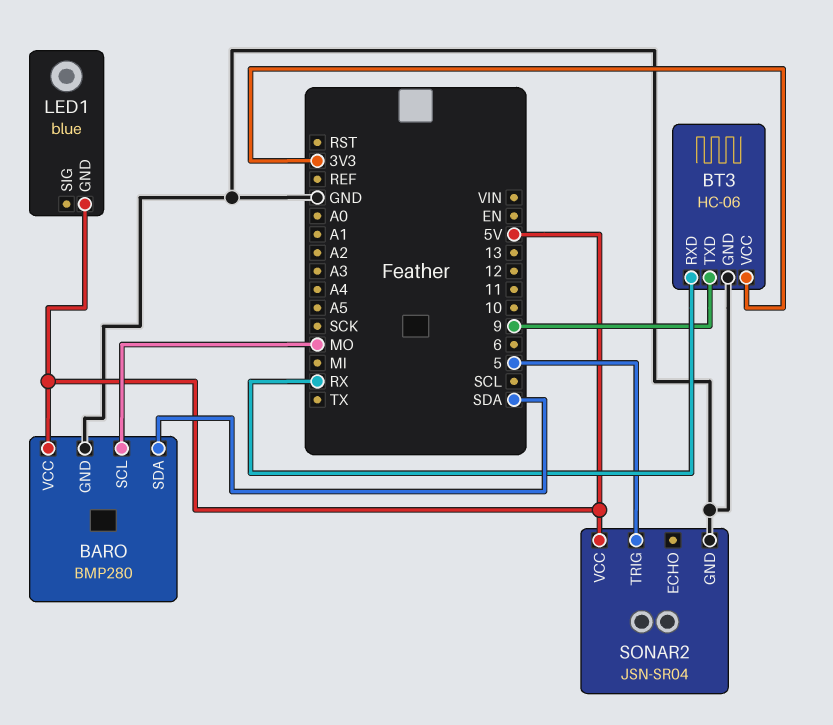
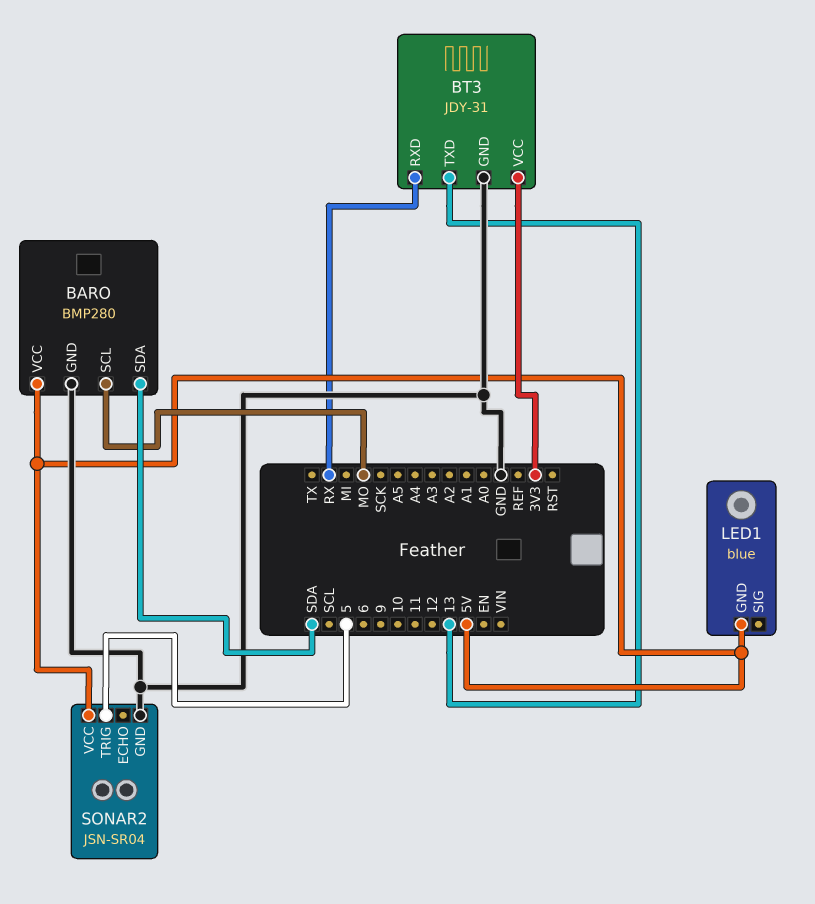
BT3: HC-06 -> JDY-31
BT3 pin TXD: 9 -> 13

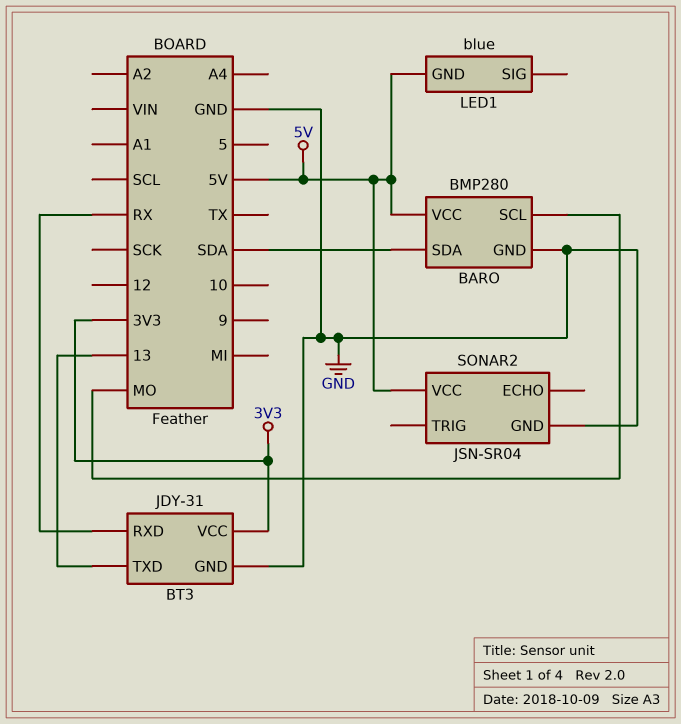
SONAR2 pin TRIG: 5 -> none

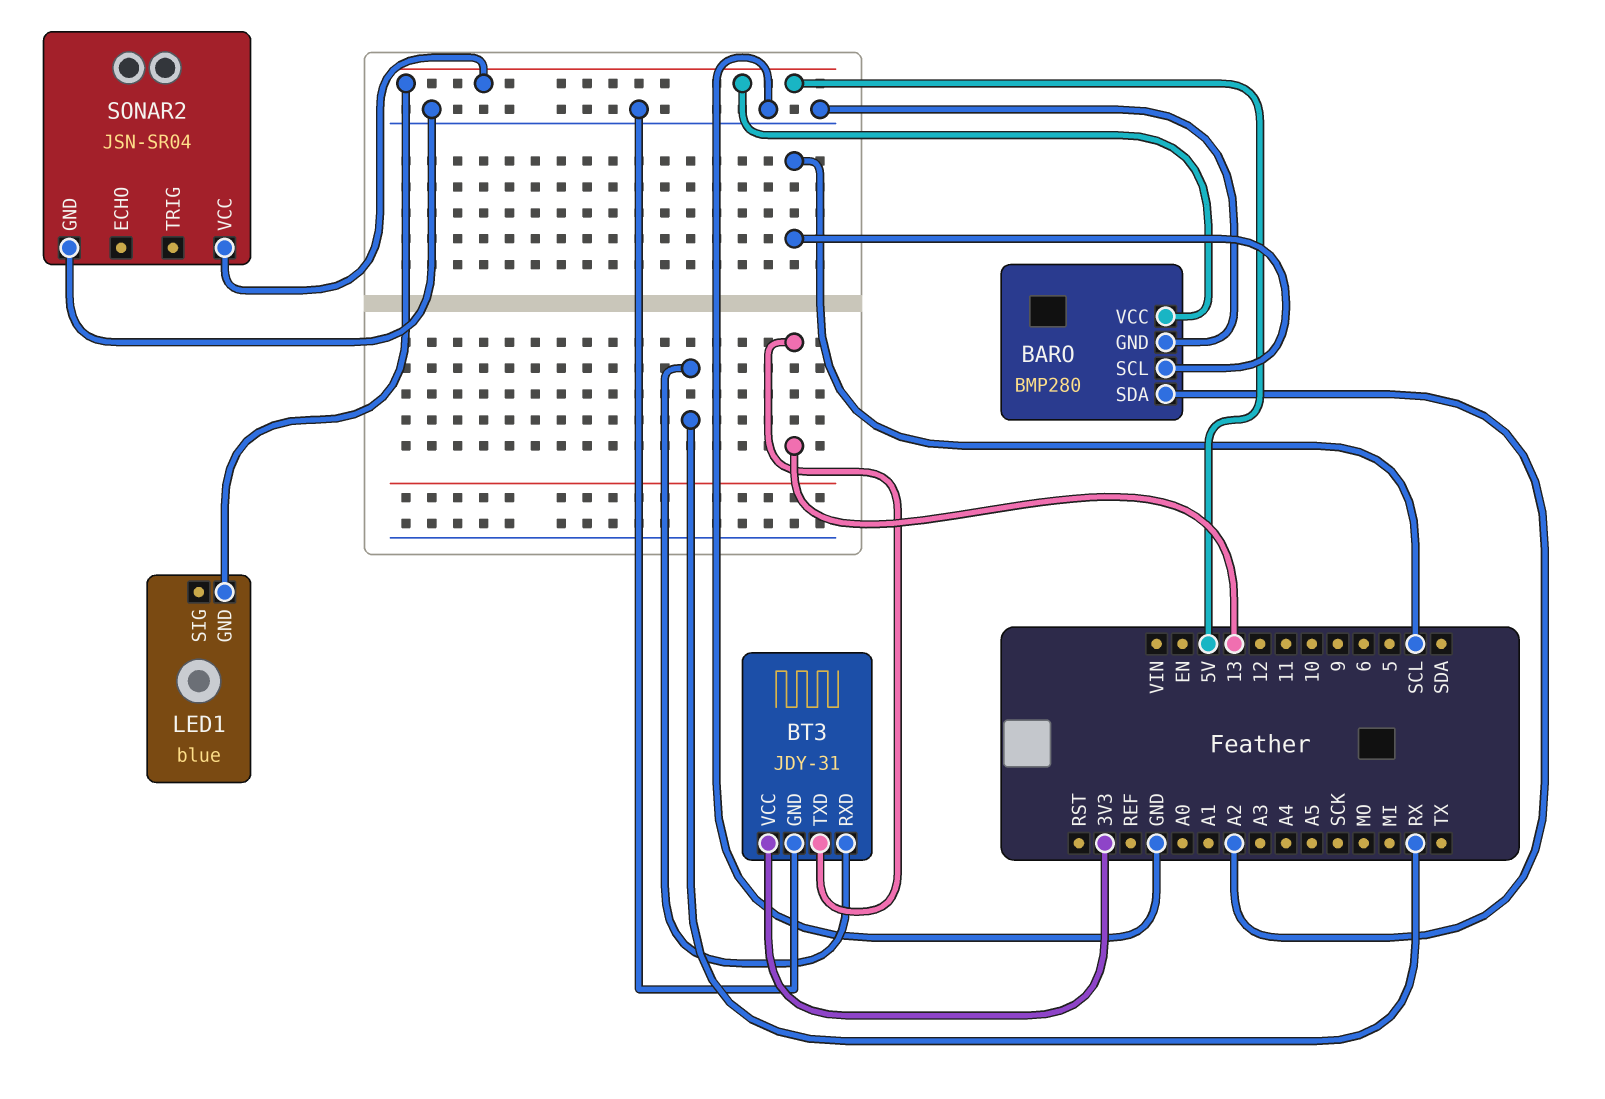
BARO pin SCL: MO -> SCL
BARO pin SDA: SDA -> A2

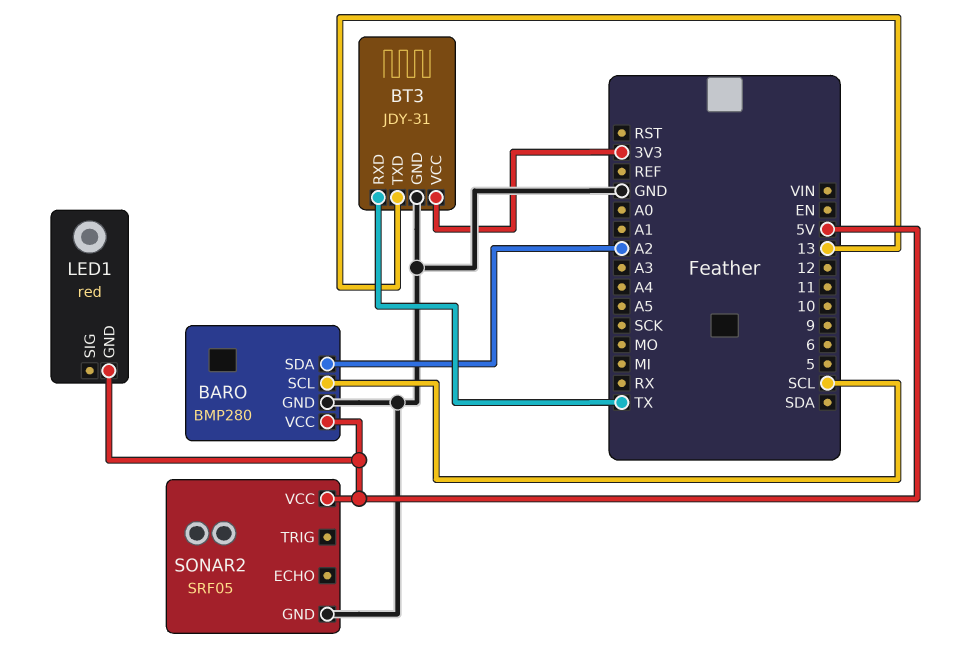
BT3 pin RXD: RX -> TX
LED1: blue -> red
SONAR2: JSN-SR04 -> SRF05

